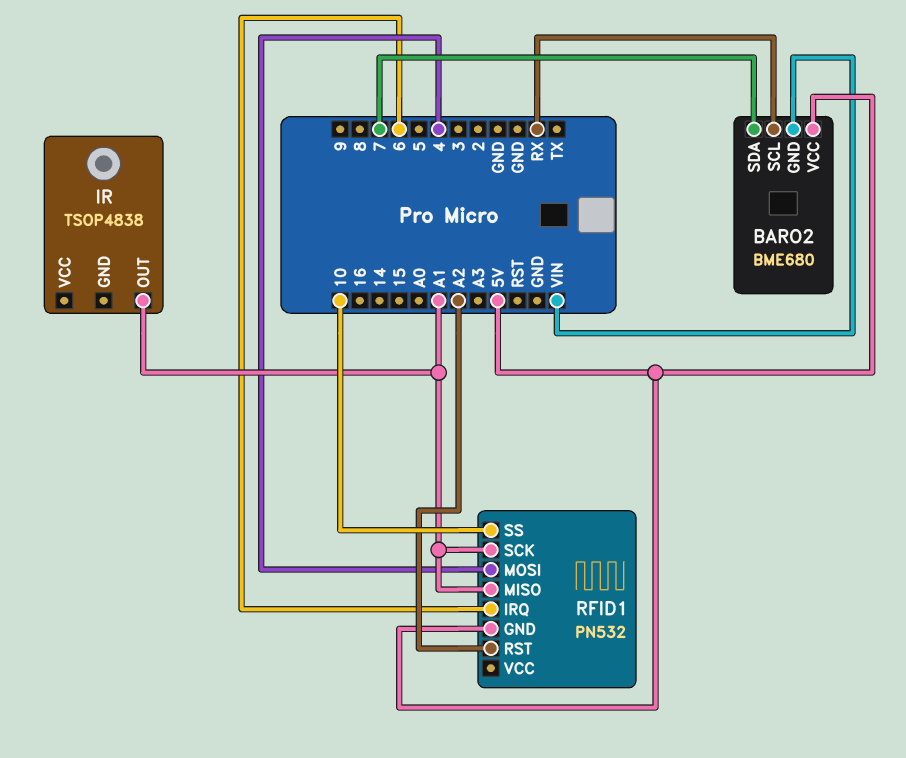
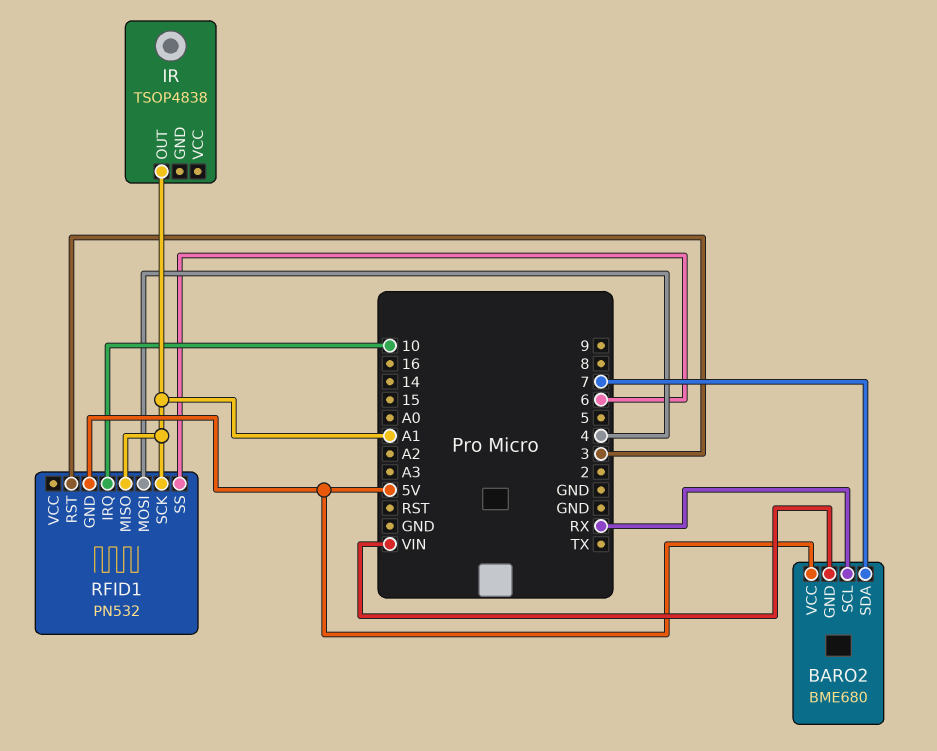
RFID1 pin IRQ: 6 -> 10
RFID1 pin RST: A2 -> 3
RFID1 pin SS: 10 -> 6

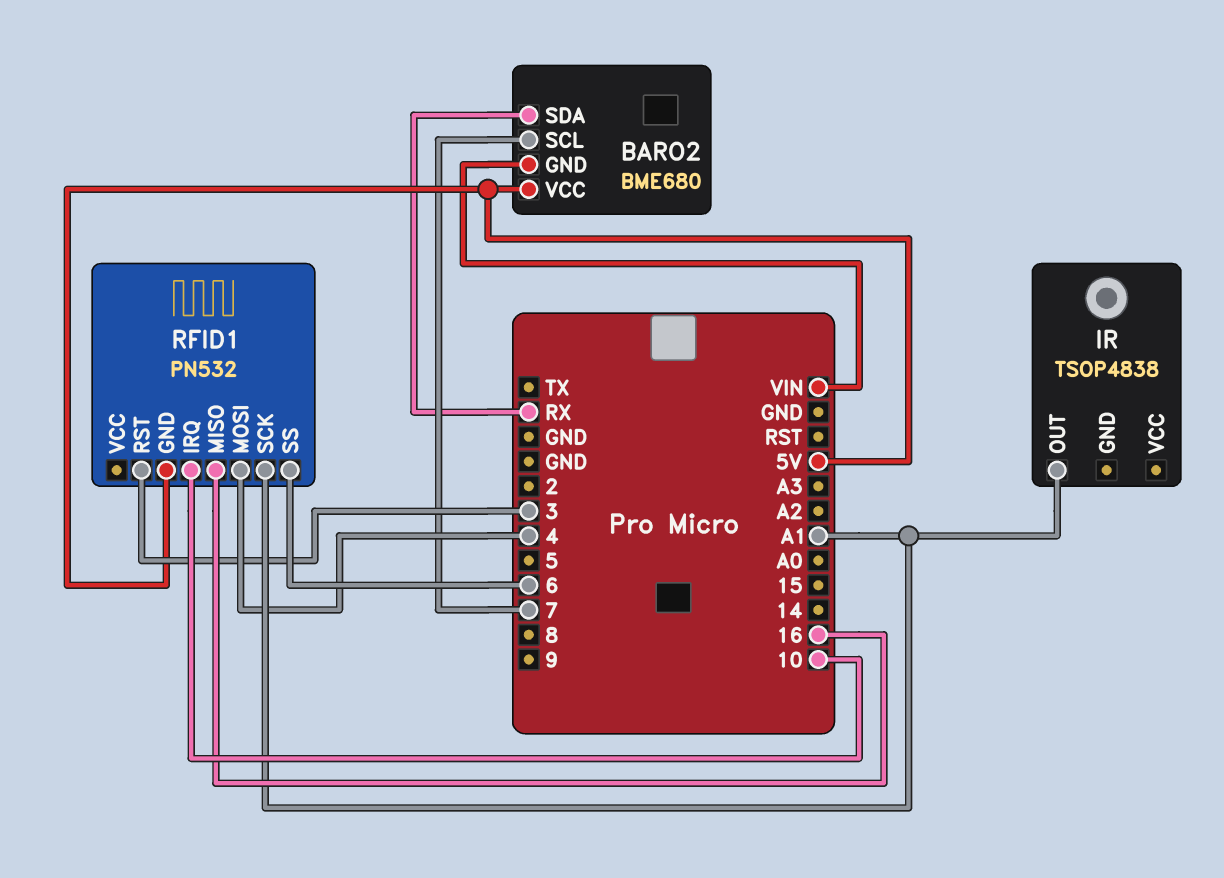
BARO2 pin SCL: RX -> 7
BARO2 pin SDA: 7 -> RX
RFID1 pin MISO: A1 -> 16

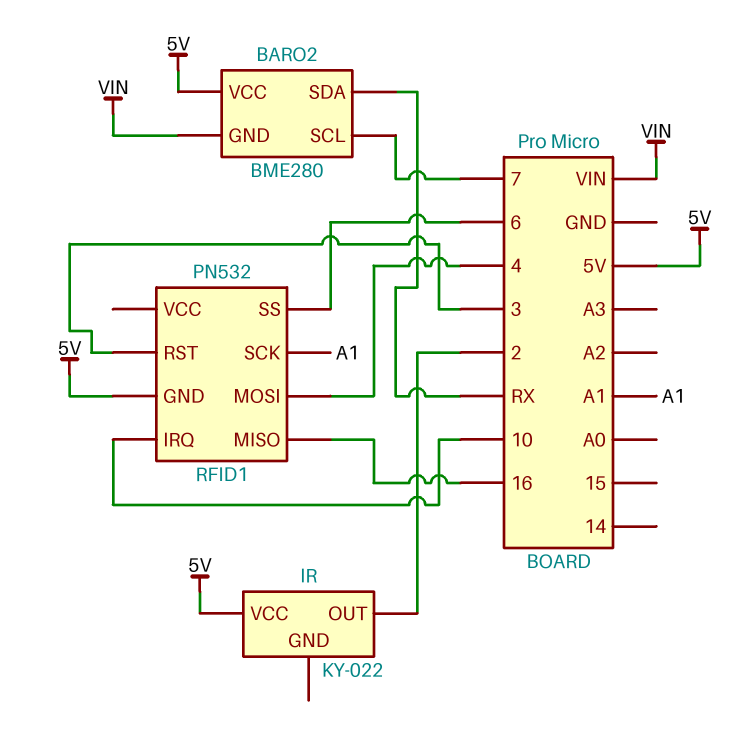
BARO2: BME680 -> BME280
IR: TSOP4838 -> KY-022
IR pin OUT: A1 -> 2
IR pin VCC: none -> 5V

